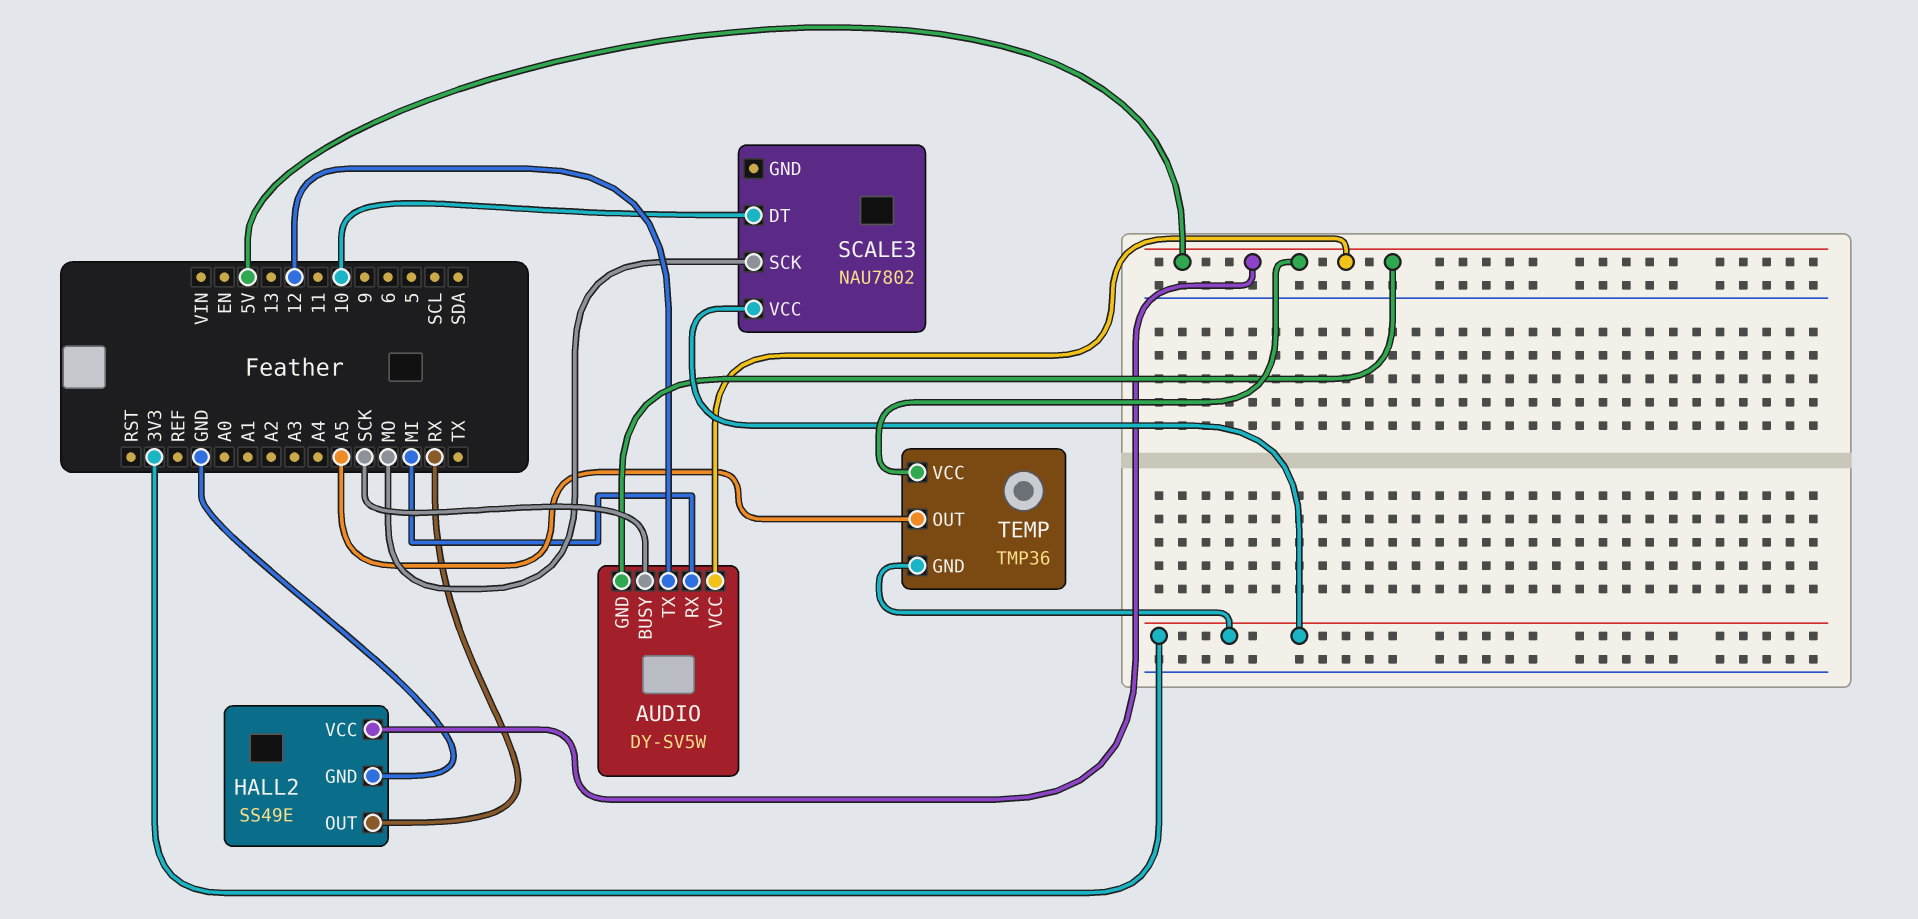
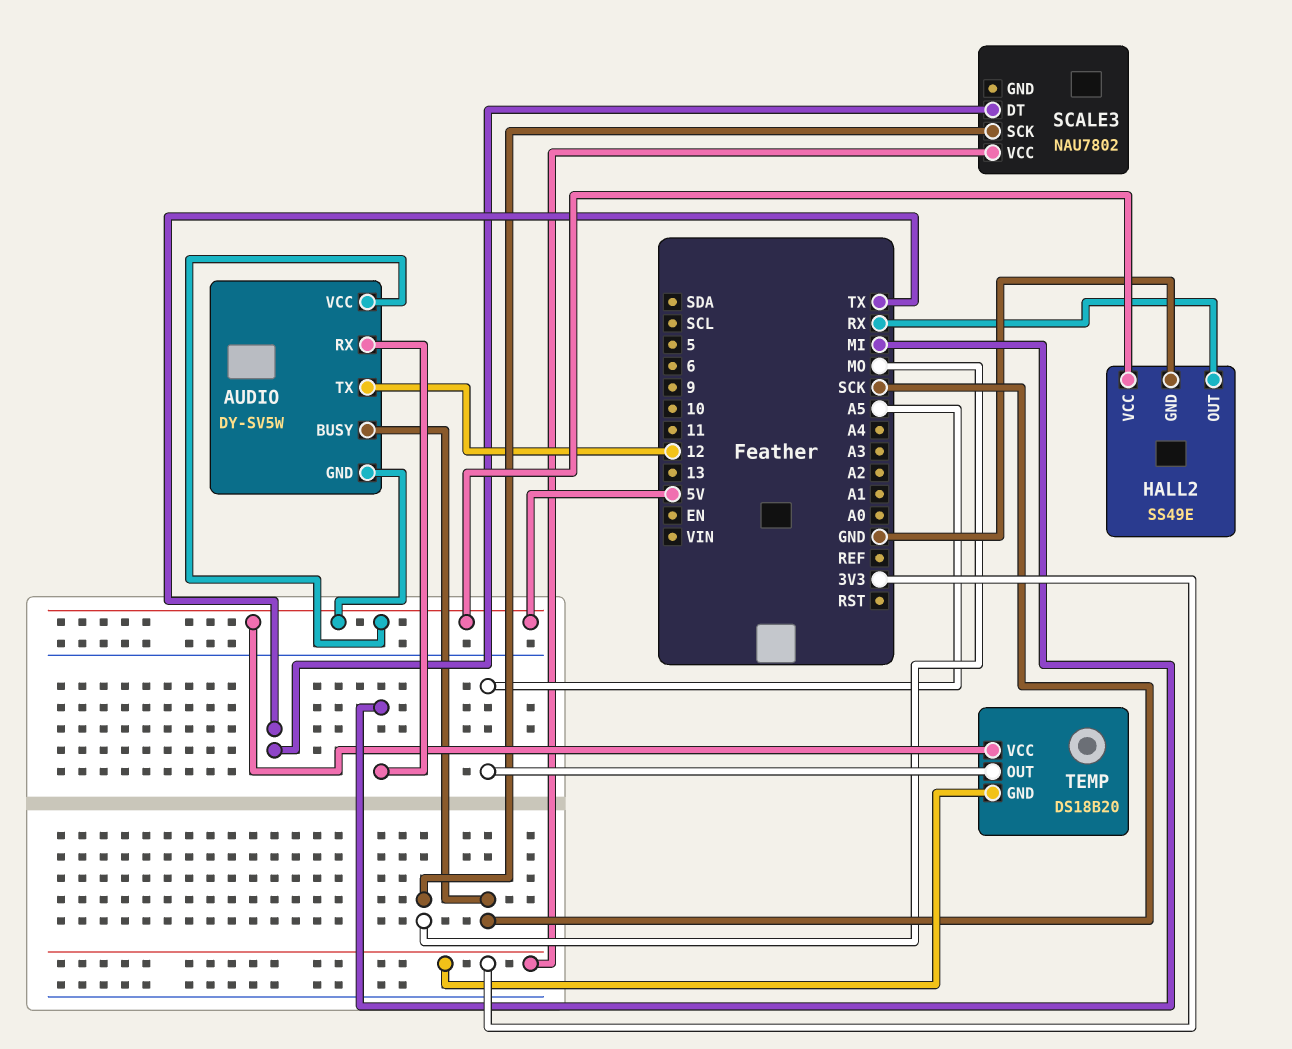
SCALE3 pin DT: 10 -> TX
TEMP: TMP36 -> DS18B20

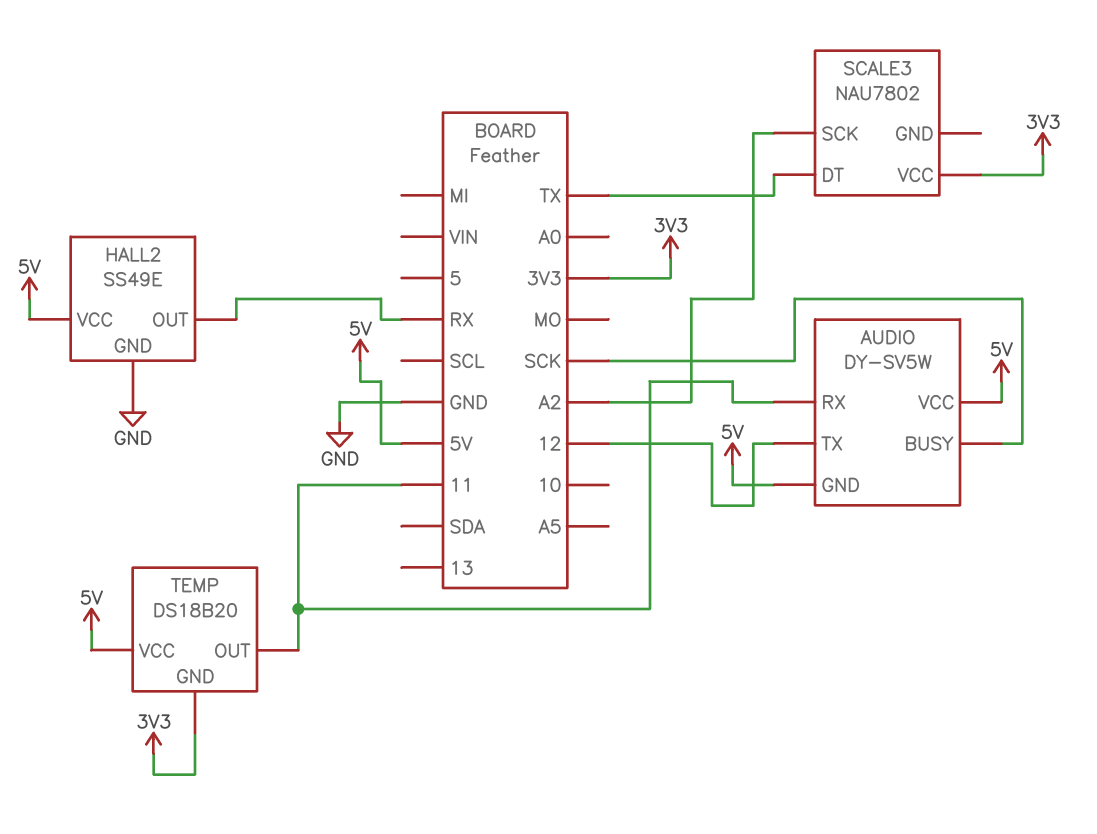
AUDIO pin RX: MI -> 11
SCALE3 pin SCK: MO -> A2
TEMP pin OUT: A5 -> 11

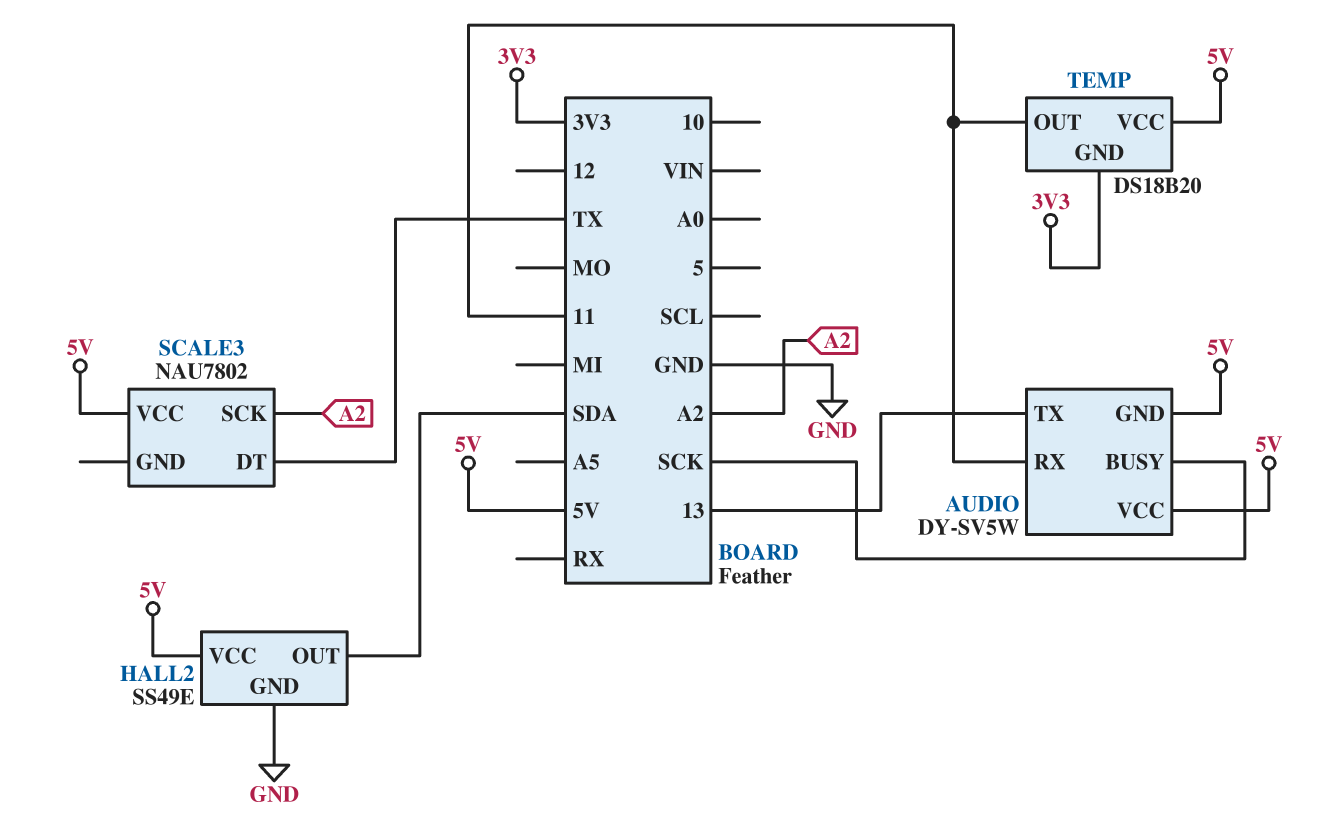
AUDIO pin TX: 12 -> 13
HALL2 pin OUT: RX -> SDA
SCALE3 pin VCC: 3V3 -> 5V

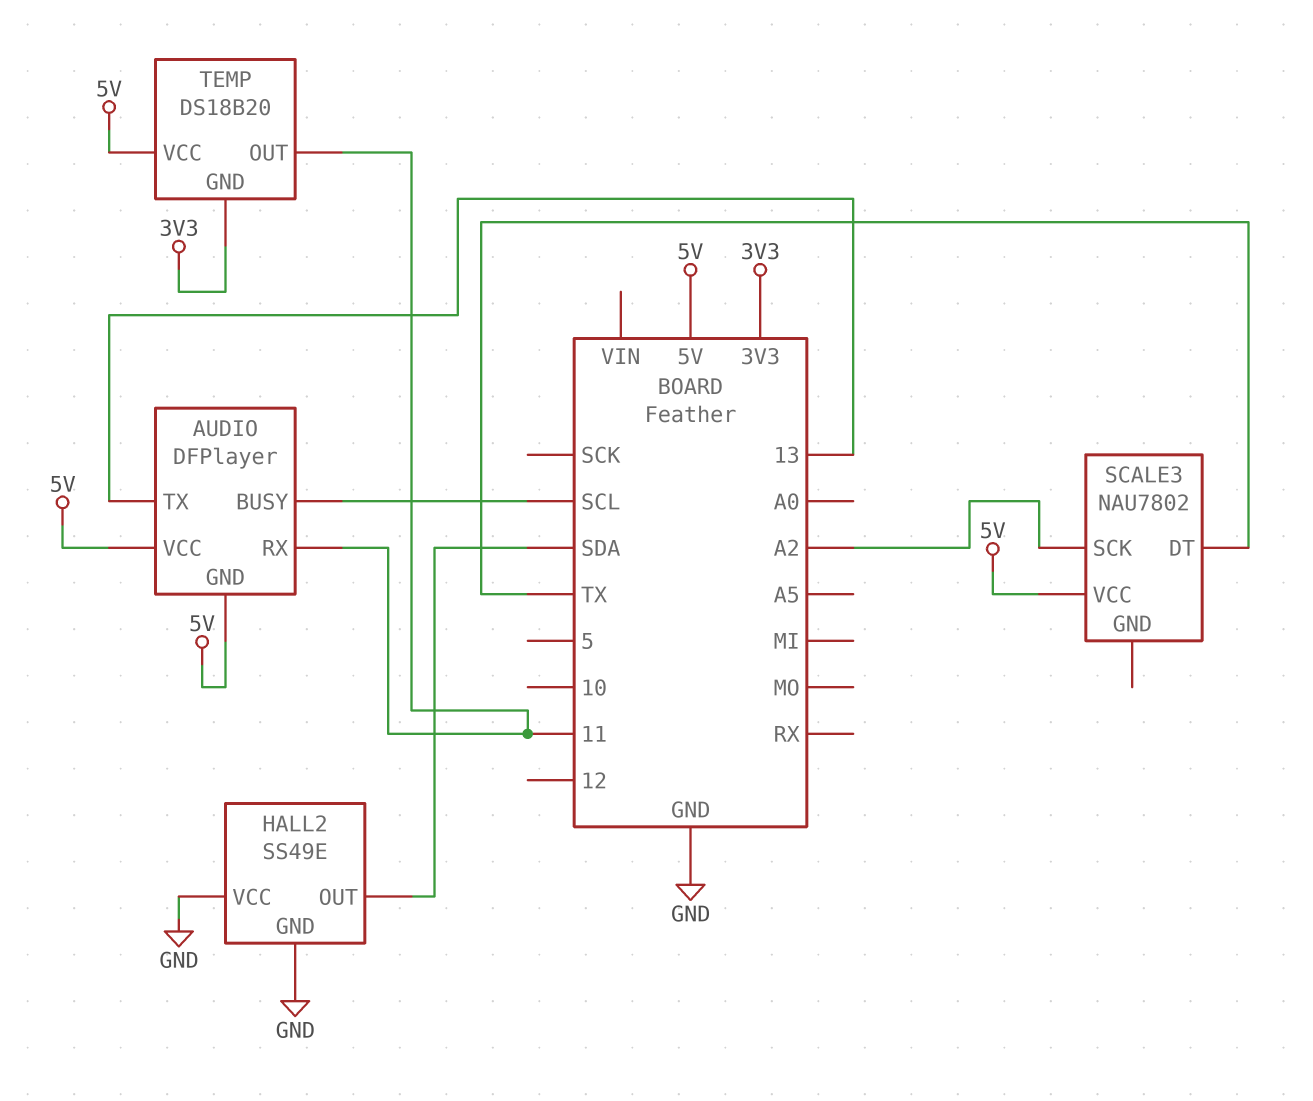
AUDIO: DY-SV5W -> DFPlayer
AUDIO pin BUSY: SCK -> SCL
HALL2 pin VCC: 5V -> GND

